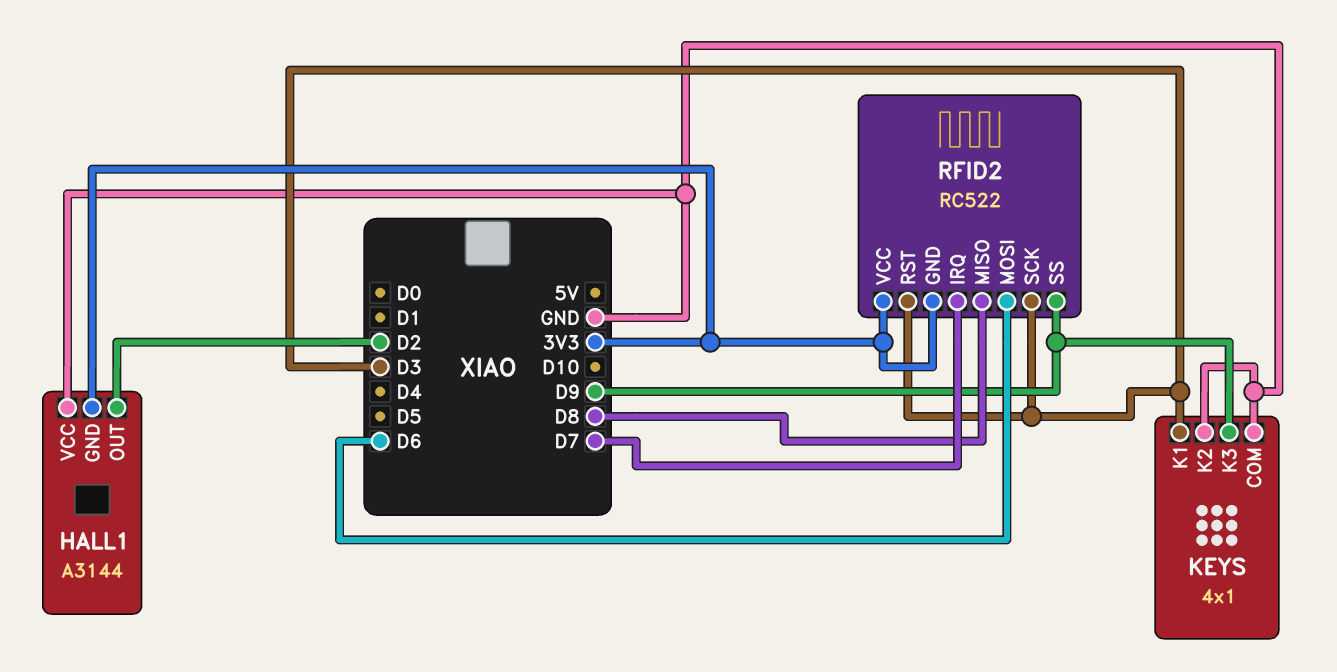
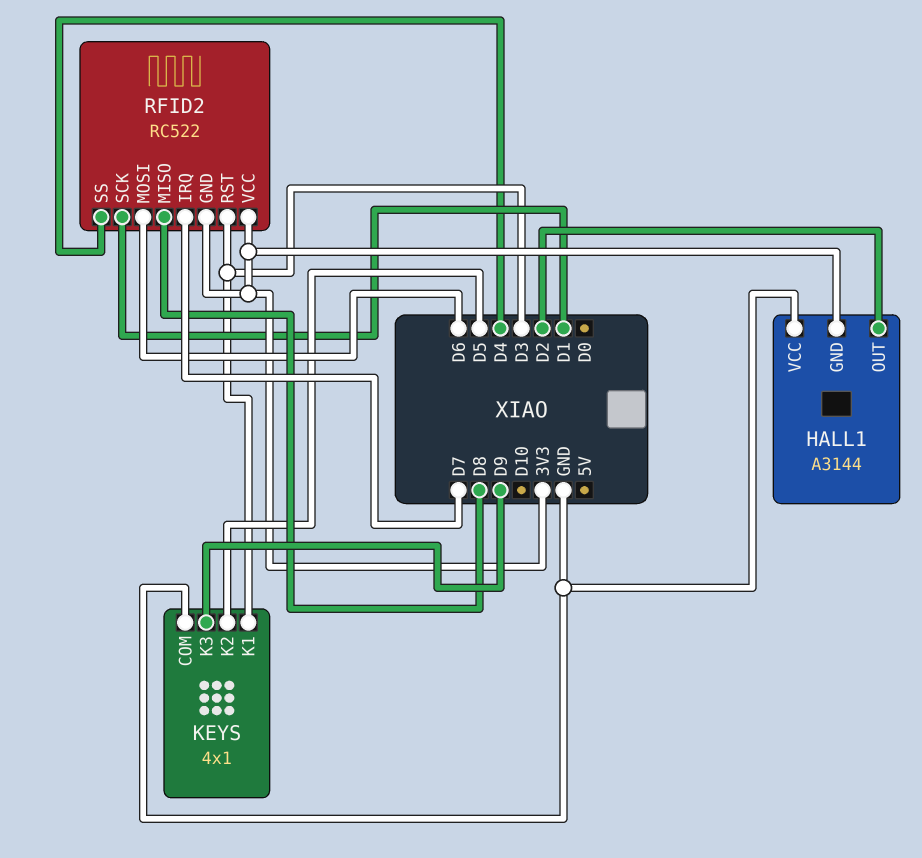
KEYS pin K2: GND -> D5
RFID2 pin SCK: D3 -> D1
RFID2 pin SS: D9 -> D4

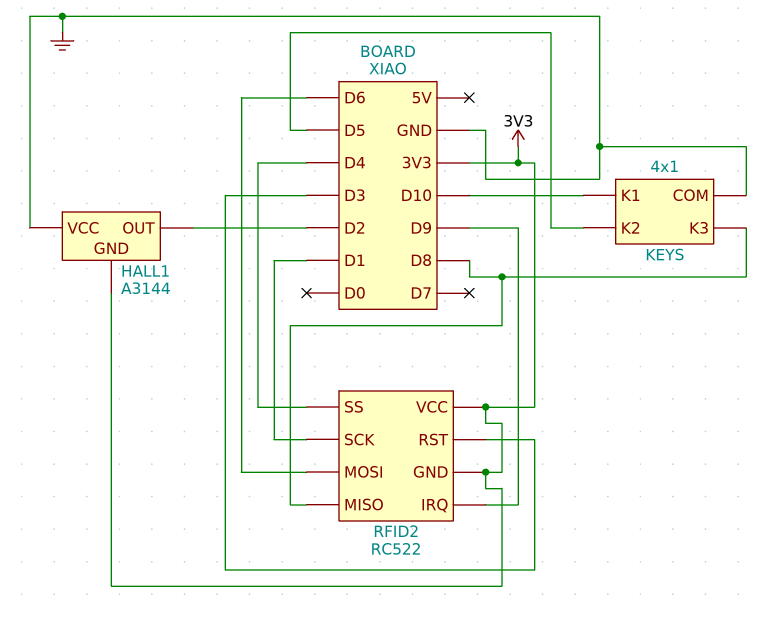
KEYS pin K1: D3 -> D10
KEYS pin K3: D9 -> D8
RFID2 pin IRQ: D7 -> D9

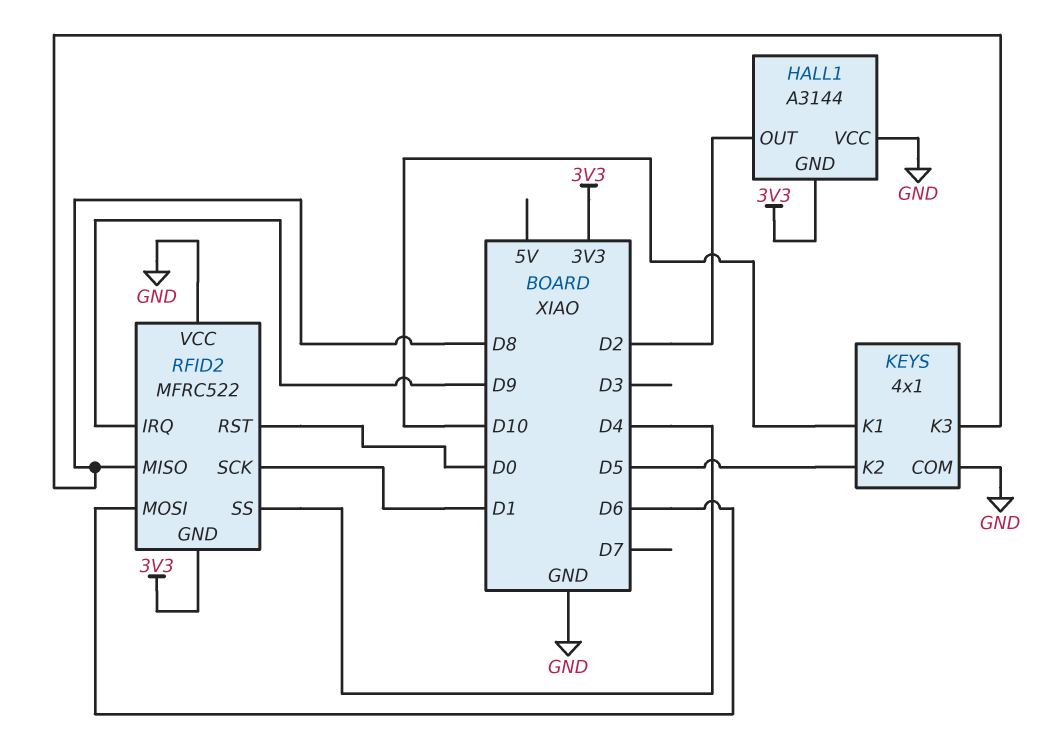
RFID2: RC522 -> MFRC522
RFID2 pin RST: D3 -> D0
RFID2 pin VCC: 3V3 -> GND

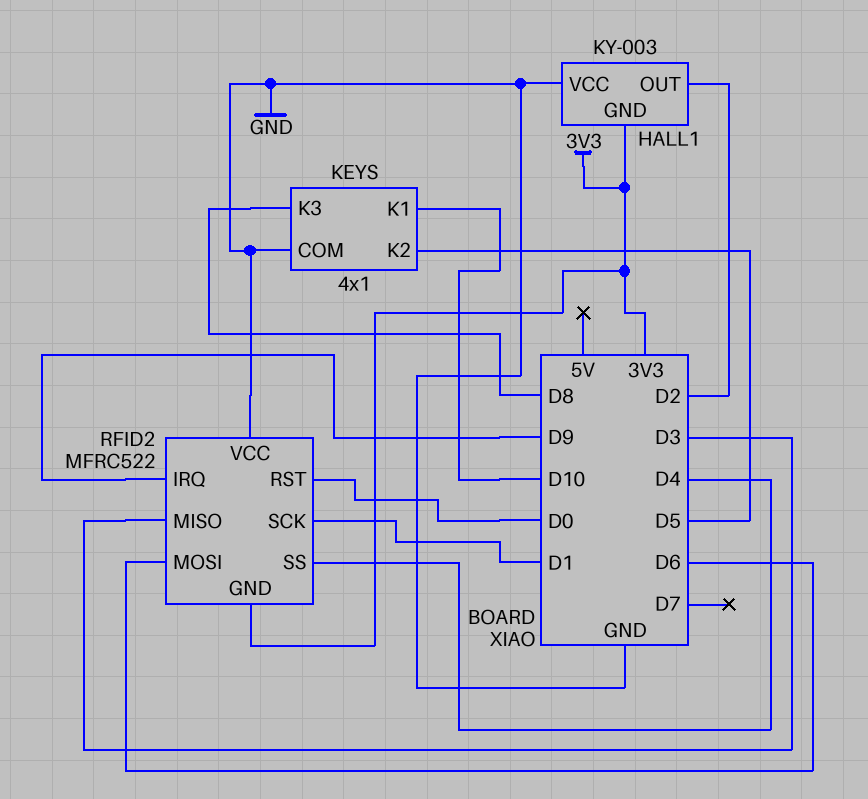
HALL1: A3144 -> KY-003
RFID2 pin MISO: D8 -> D3

